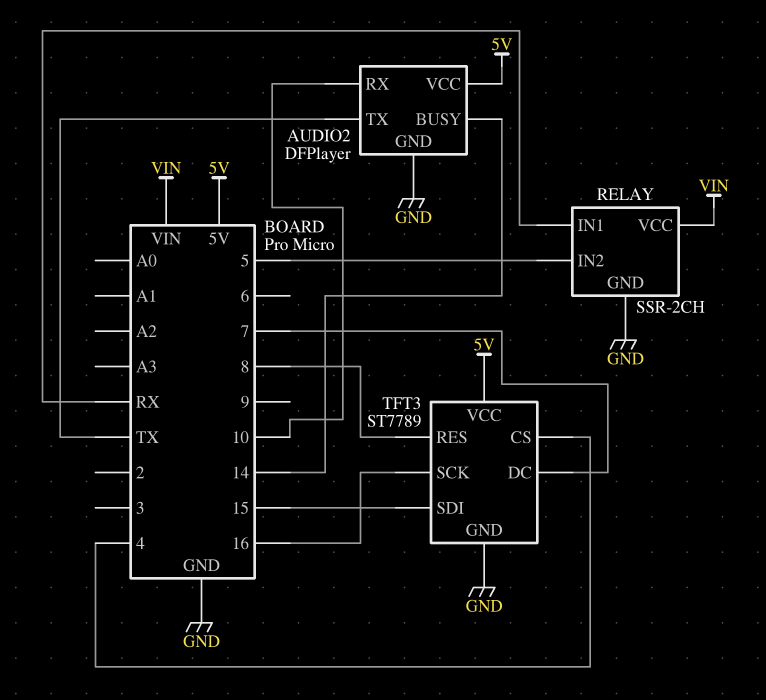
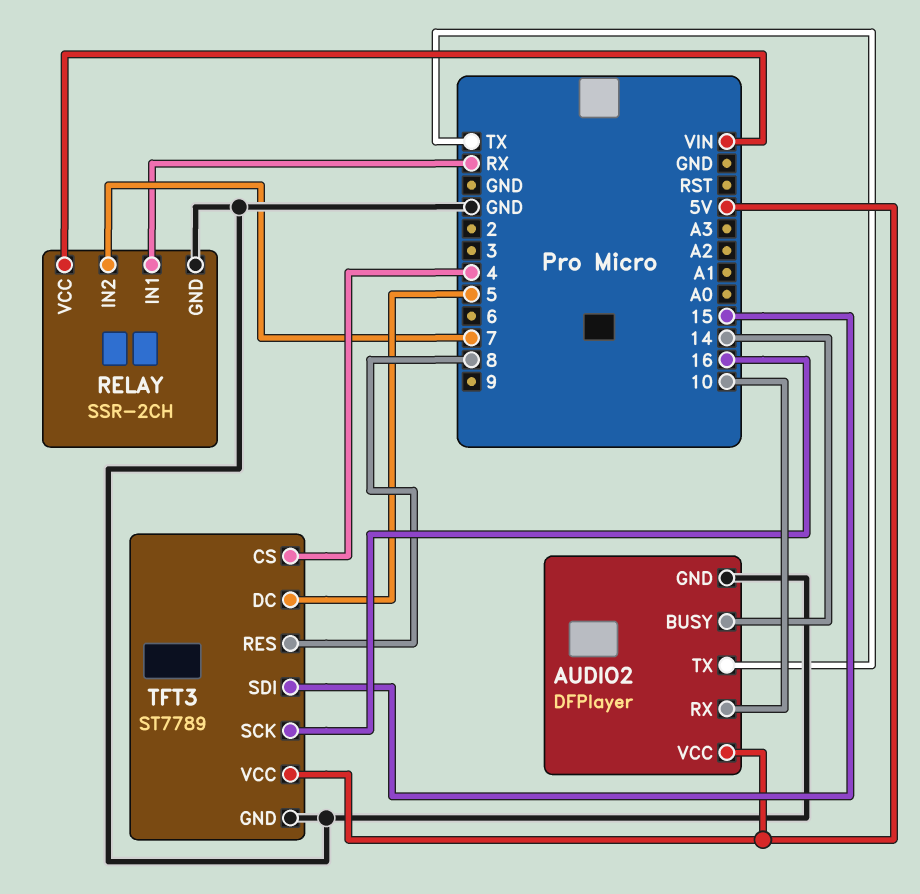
RELAY pin IN2: 5 -> 7
TFT3 pin DC: 7 -> 5

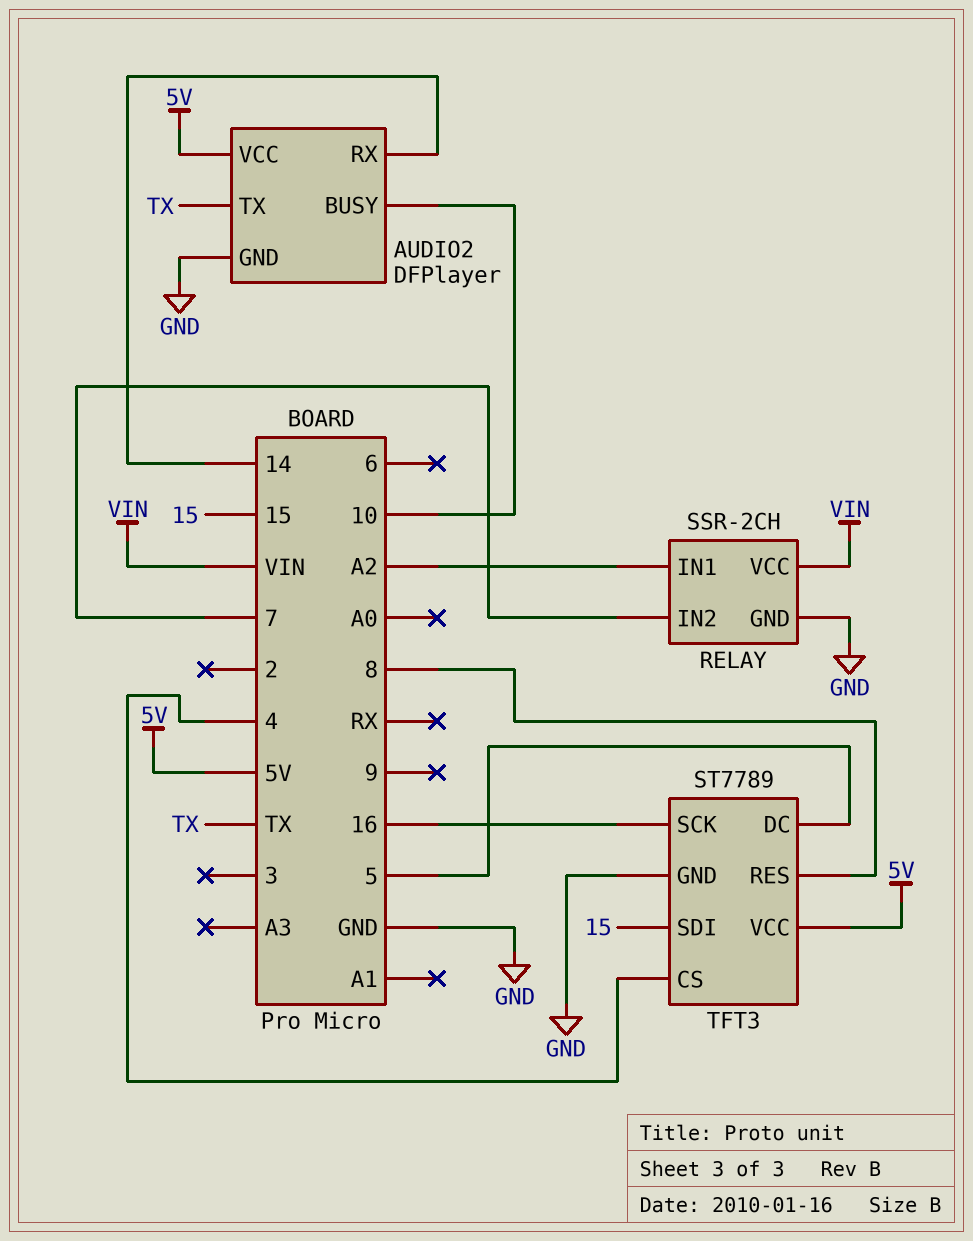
AUDIO2 pin BUSY: 14 -> 10
AUDIO2 pin RX: 10 -> 14
RELAY pin IN1: RX -> A2

